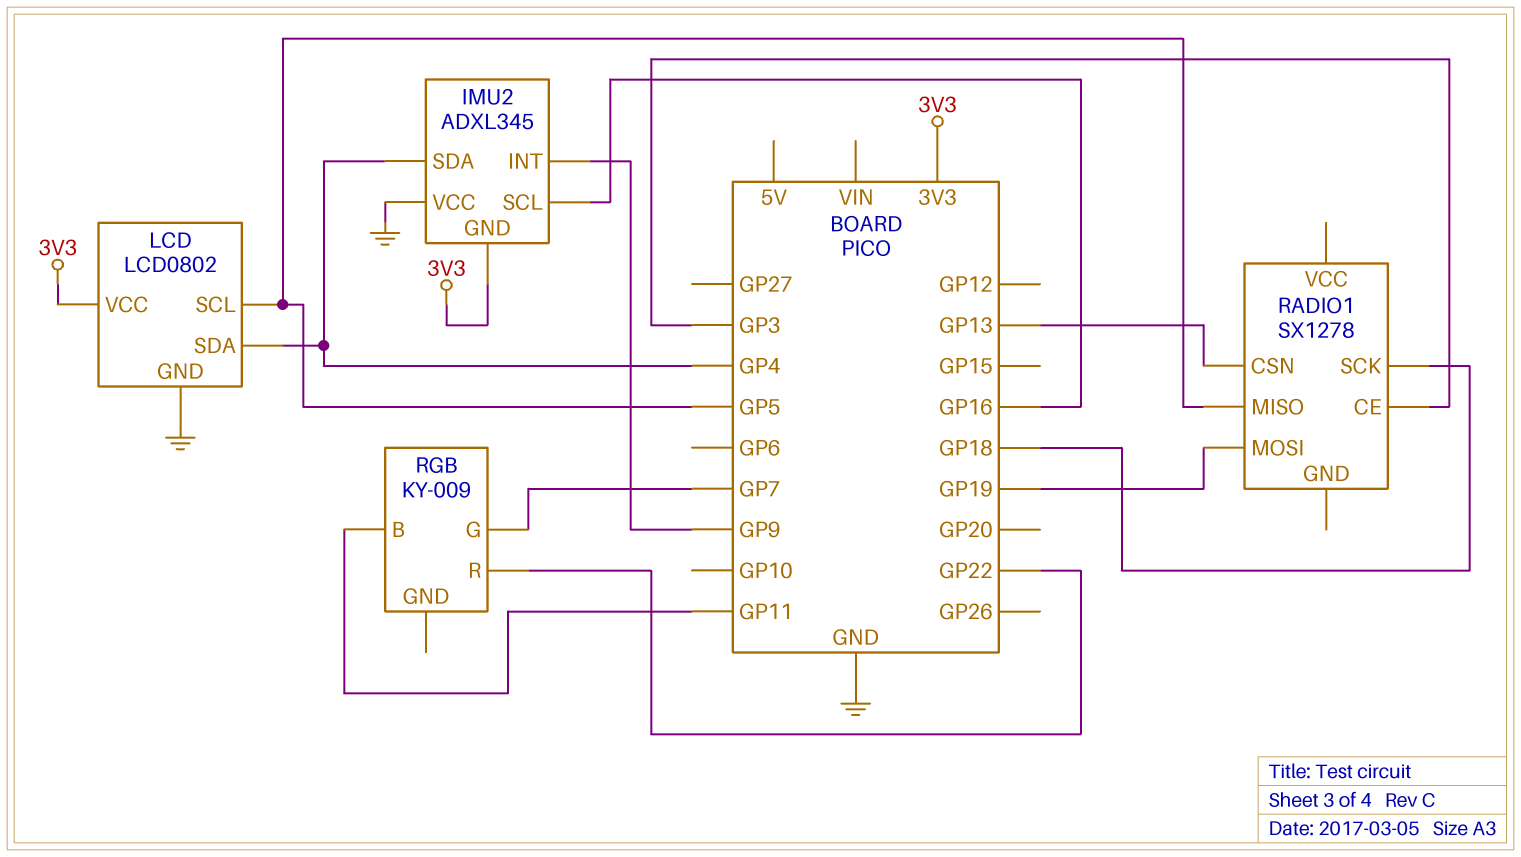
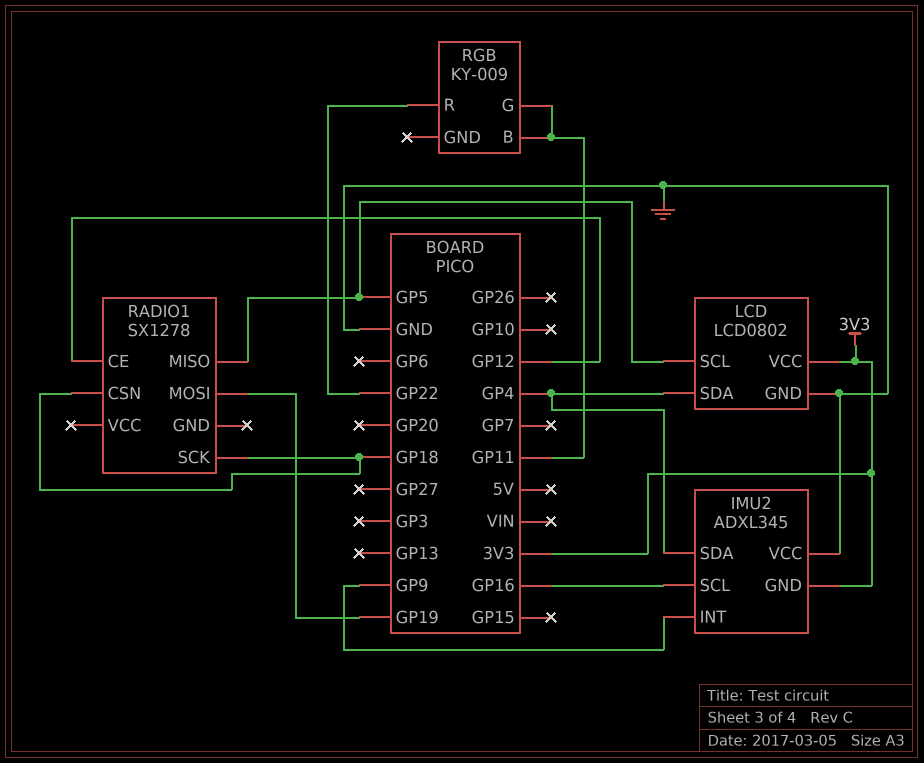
RADIO1 pin CE: GP3 -> GP12
RADIO1 pin CSN: GP13 -> GP18
RGB pin G: GP7 -> GP11

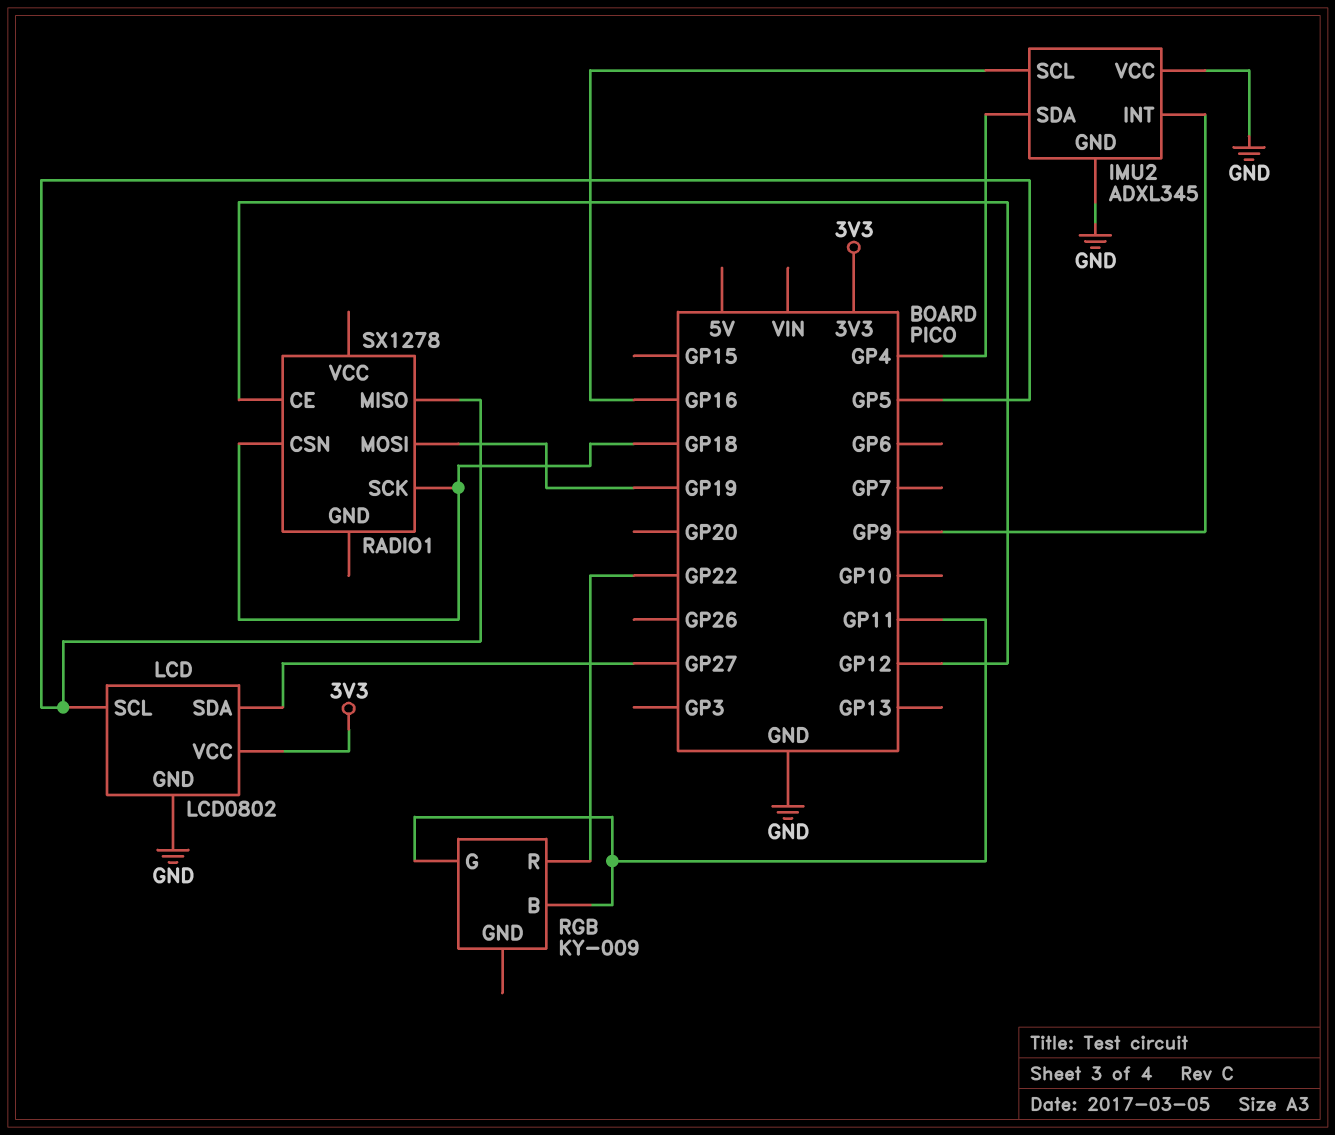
IMU2 pin GND: 3V3 -> GND
LCD pin SDA: GP4 -> GP27

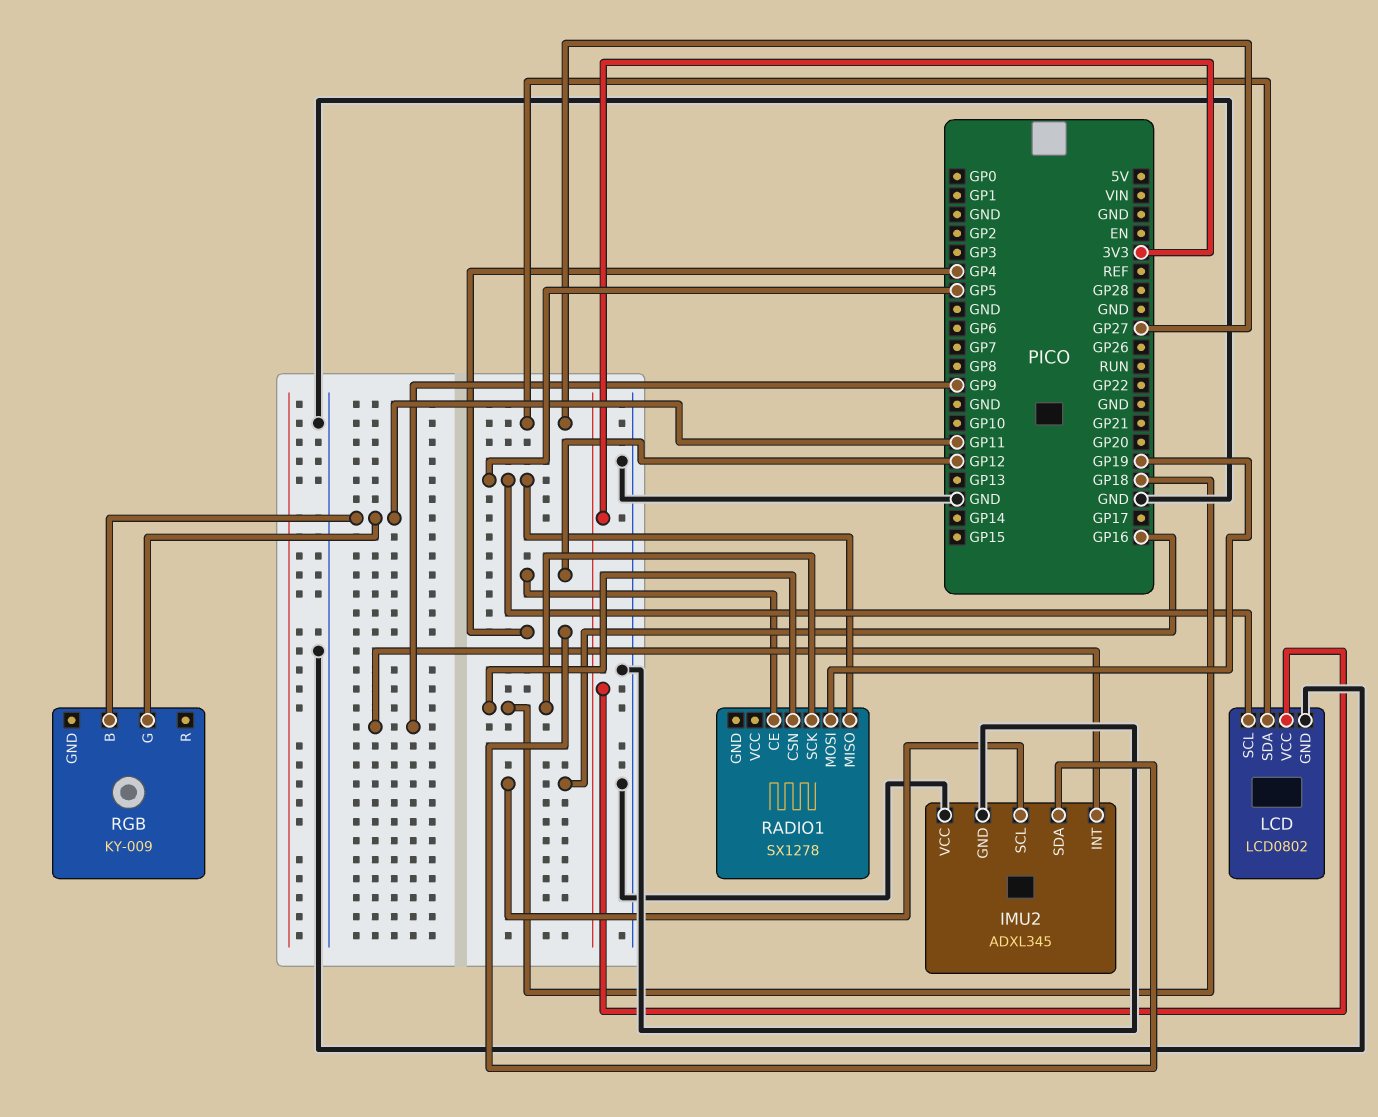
RGB pin R: GP22 -> none

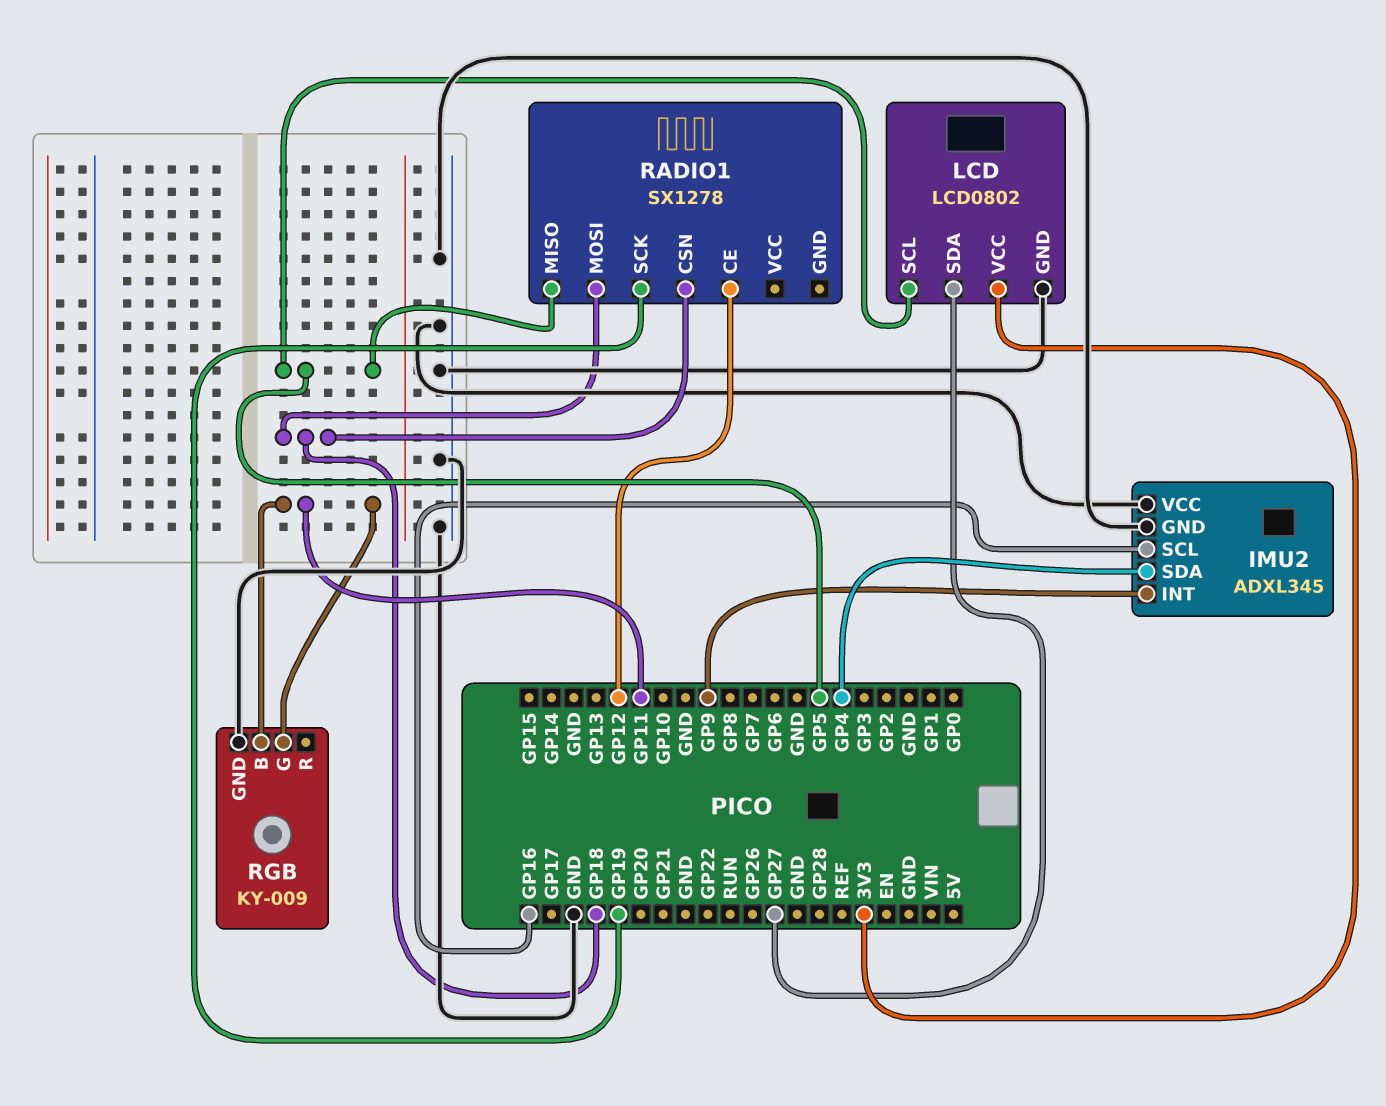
RADIO1 pin MOSI: GP19 -> GP18
RADIO1 pin SCK: GP18 -> GP19
RGB pin GND: none -> GND

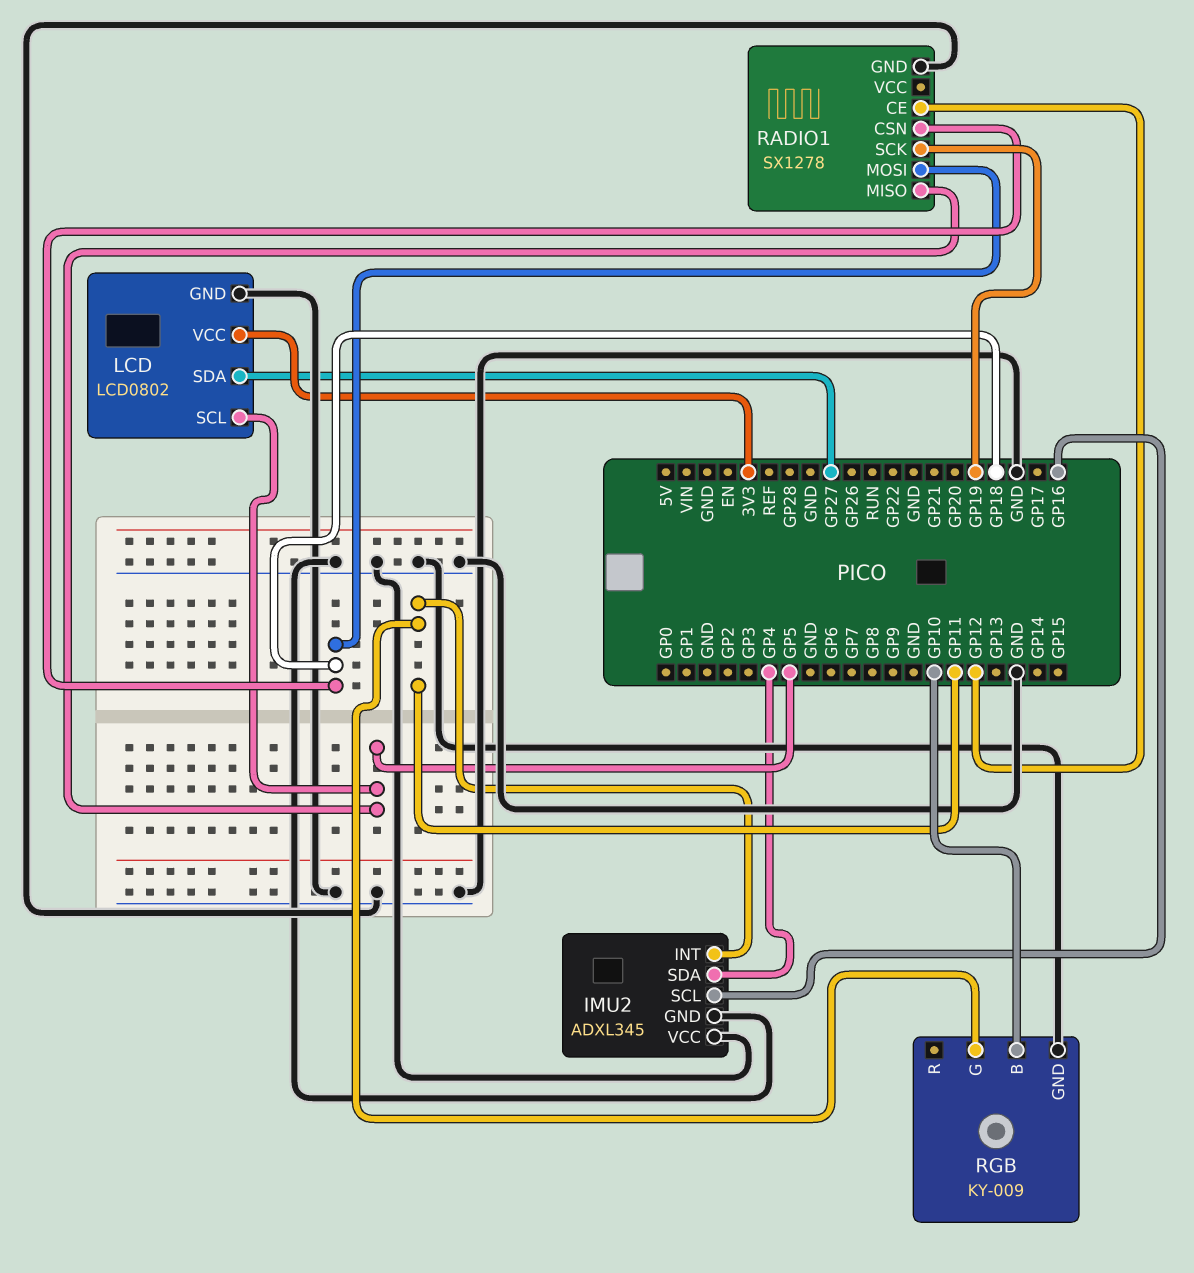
IMU2 pin INT: GP9 -> GP11
RADIO1 pin GND: none -> GND
RGB pin B: GP11 -> GP10

